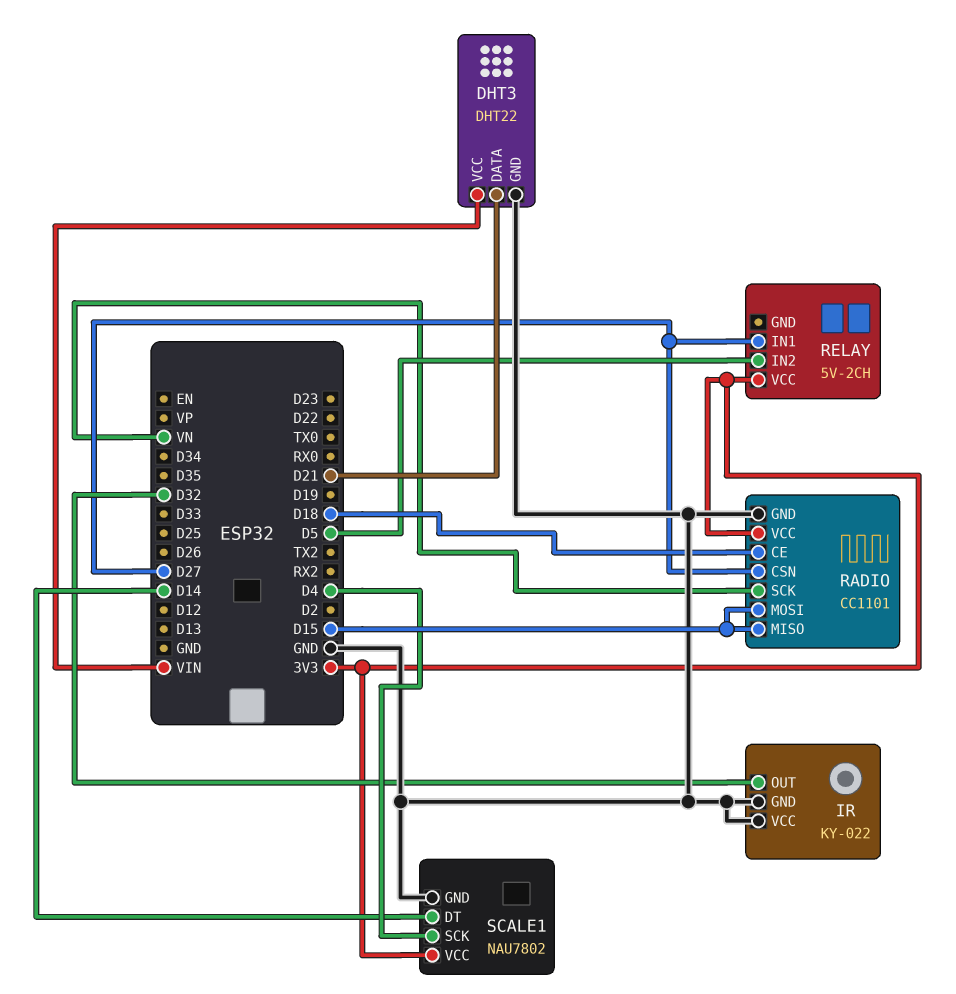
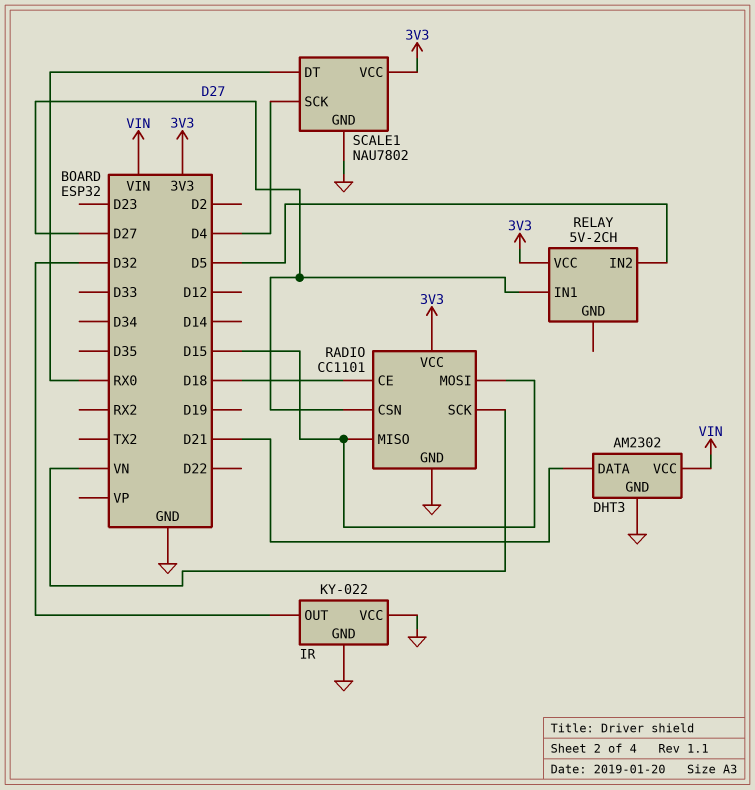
DHT3: DHT22 -> AM2302
SCALE1 pin DT: D14 -> RX0

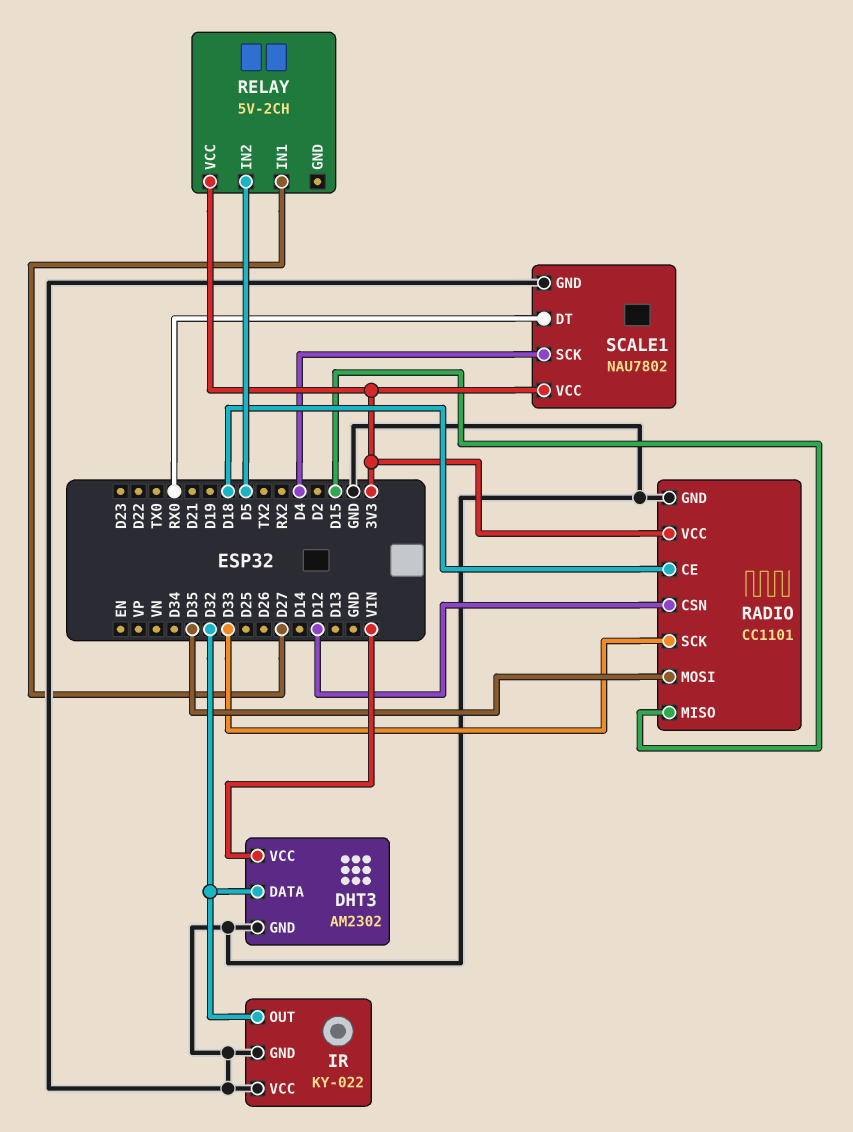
DHT3 pin DATA: D21 -> D32
RADIO pin CSN: D27 -> D12
RADIO pin MOSI: D15 -> D35
RADIO pin SCK: VN -> D33

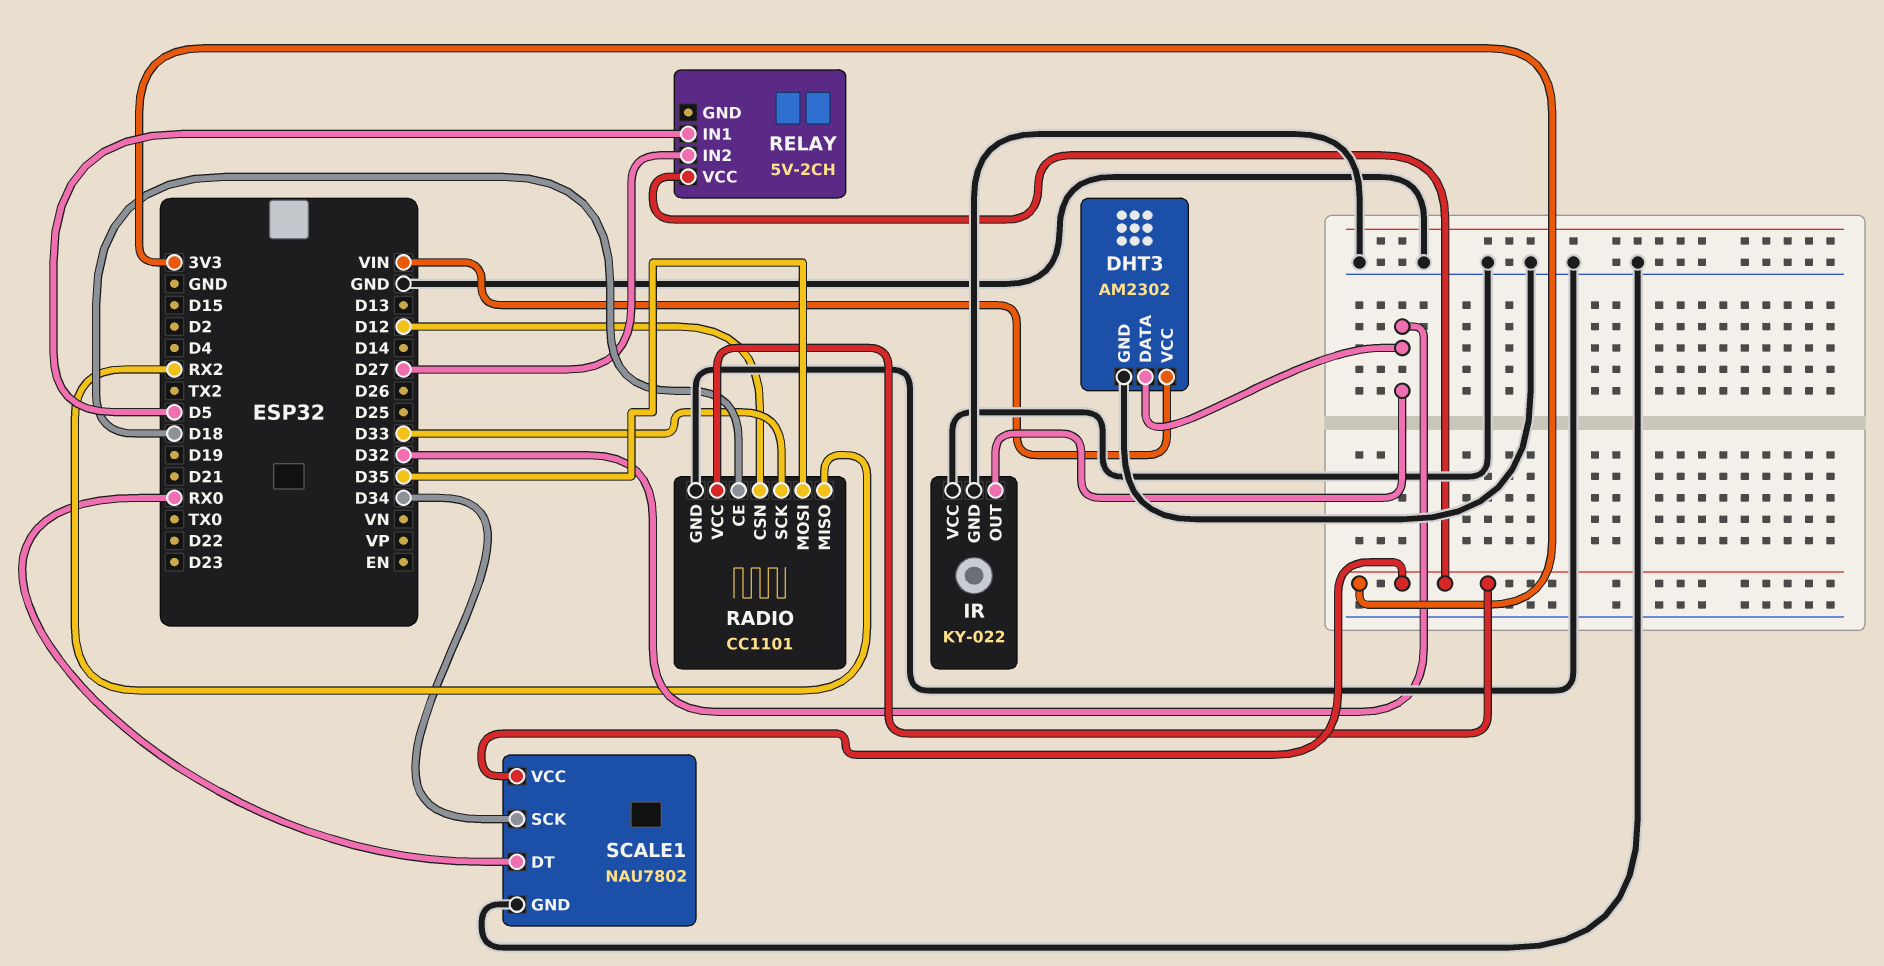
RADIO pin MISO: D15 -> RX2
RELAY pin IN1: D27 -> D5
RELAY pin IN2: D5 -> D27
SCALE1 pin SCK: D4 -> D34

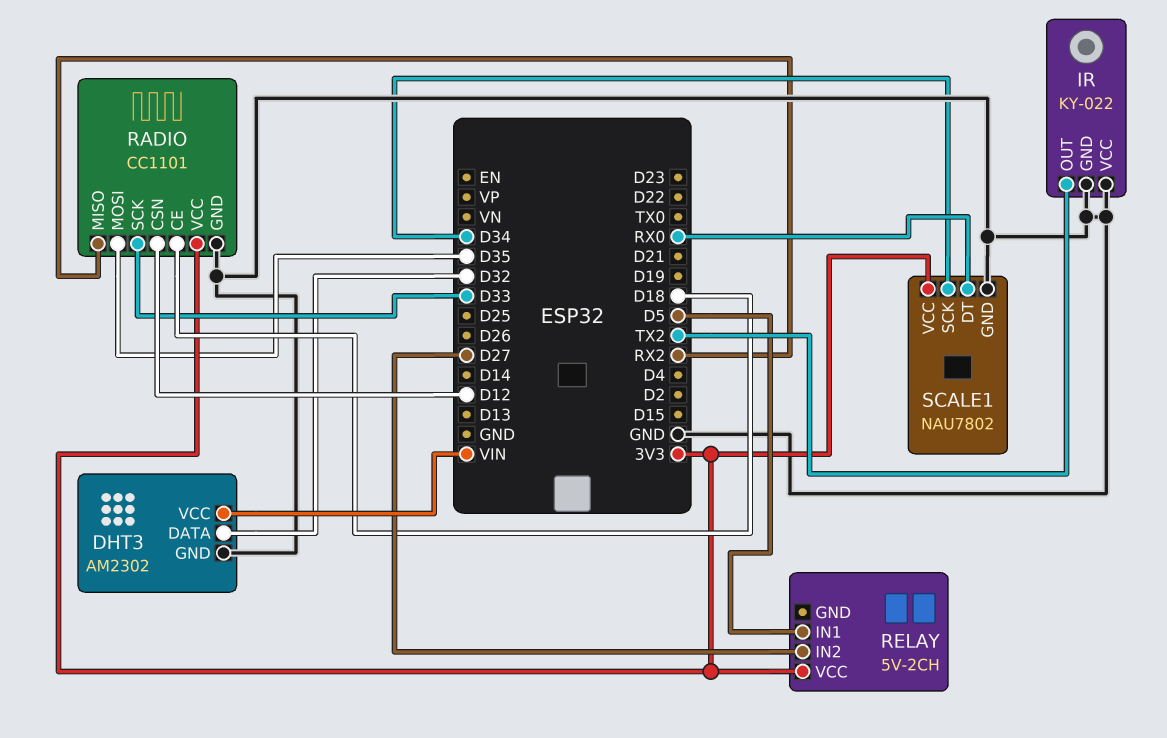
IR pin OUT: D32 -> TX2

